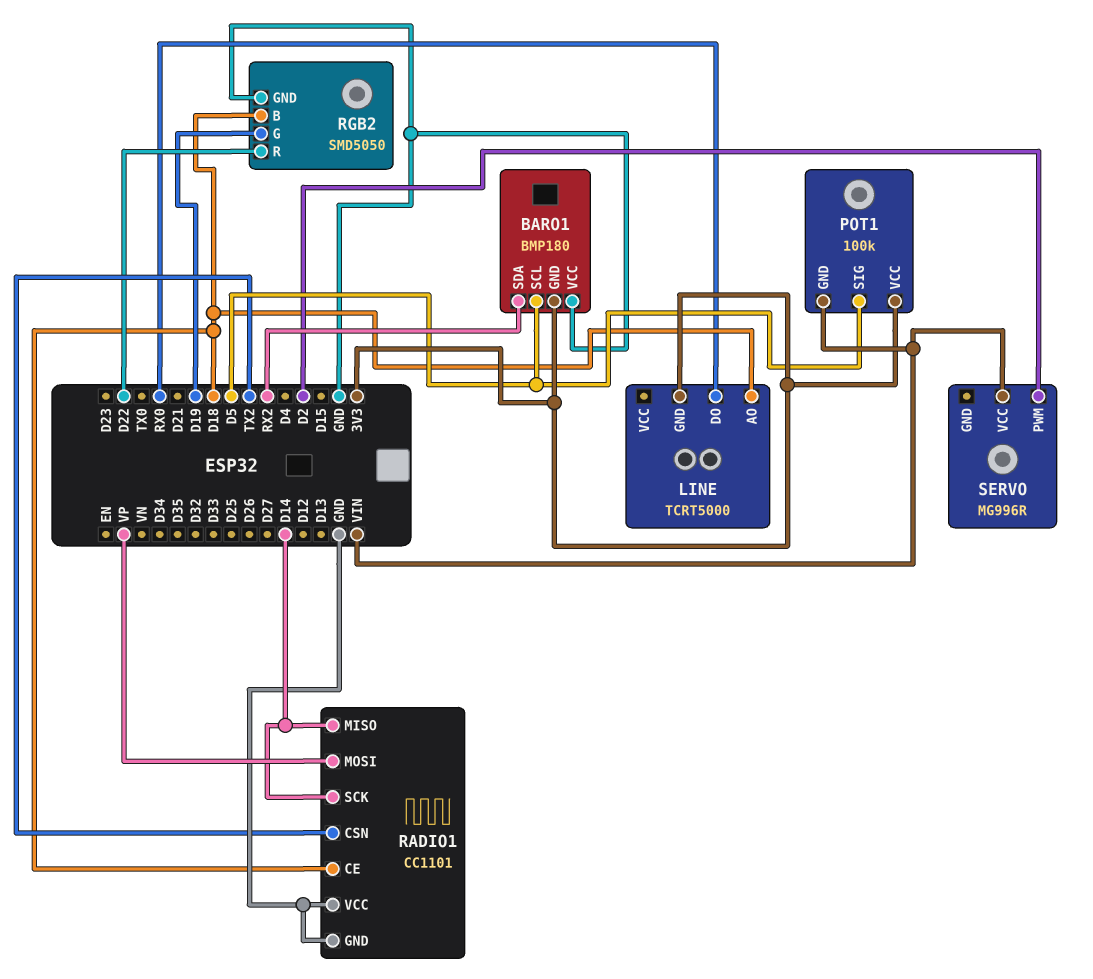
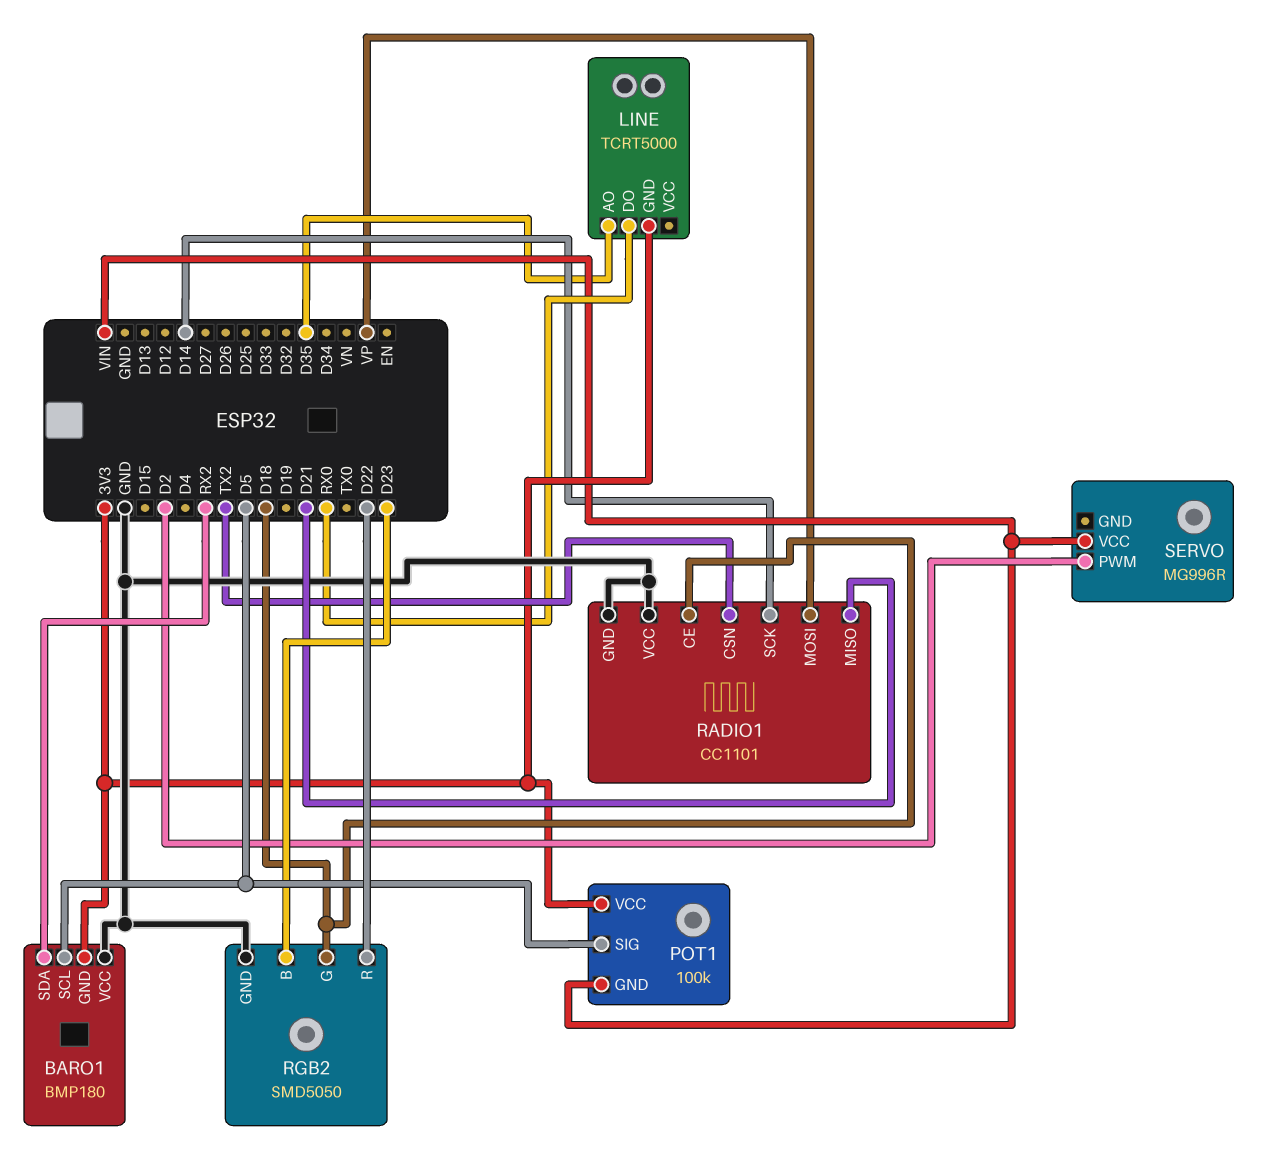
LINE pin AO: D18 -> D35
RADIO1 pin MISO: D14 -> D21
RGB2 pin B: D18 -> D23
RGB2 pin G: D19 -> D18

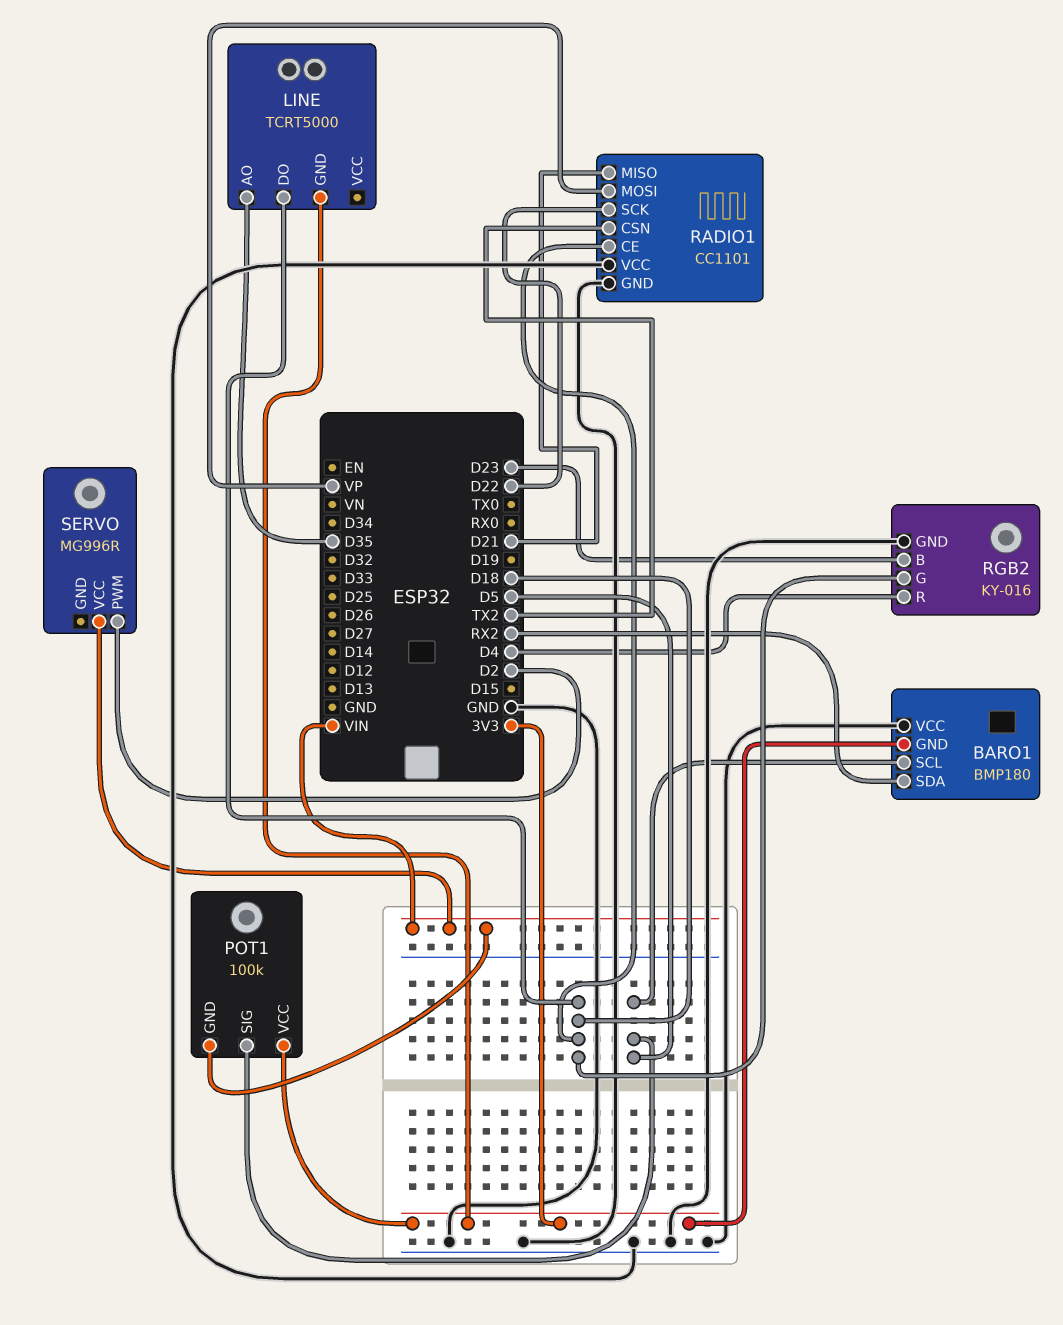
LINE pin DO: RX0 -> D18
RADIO1 pin SCK: D14 -> D22
RGB2: SMD5050 -> KY-016
RGB2 pin R: D22 -> D4

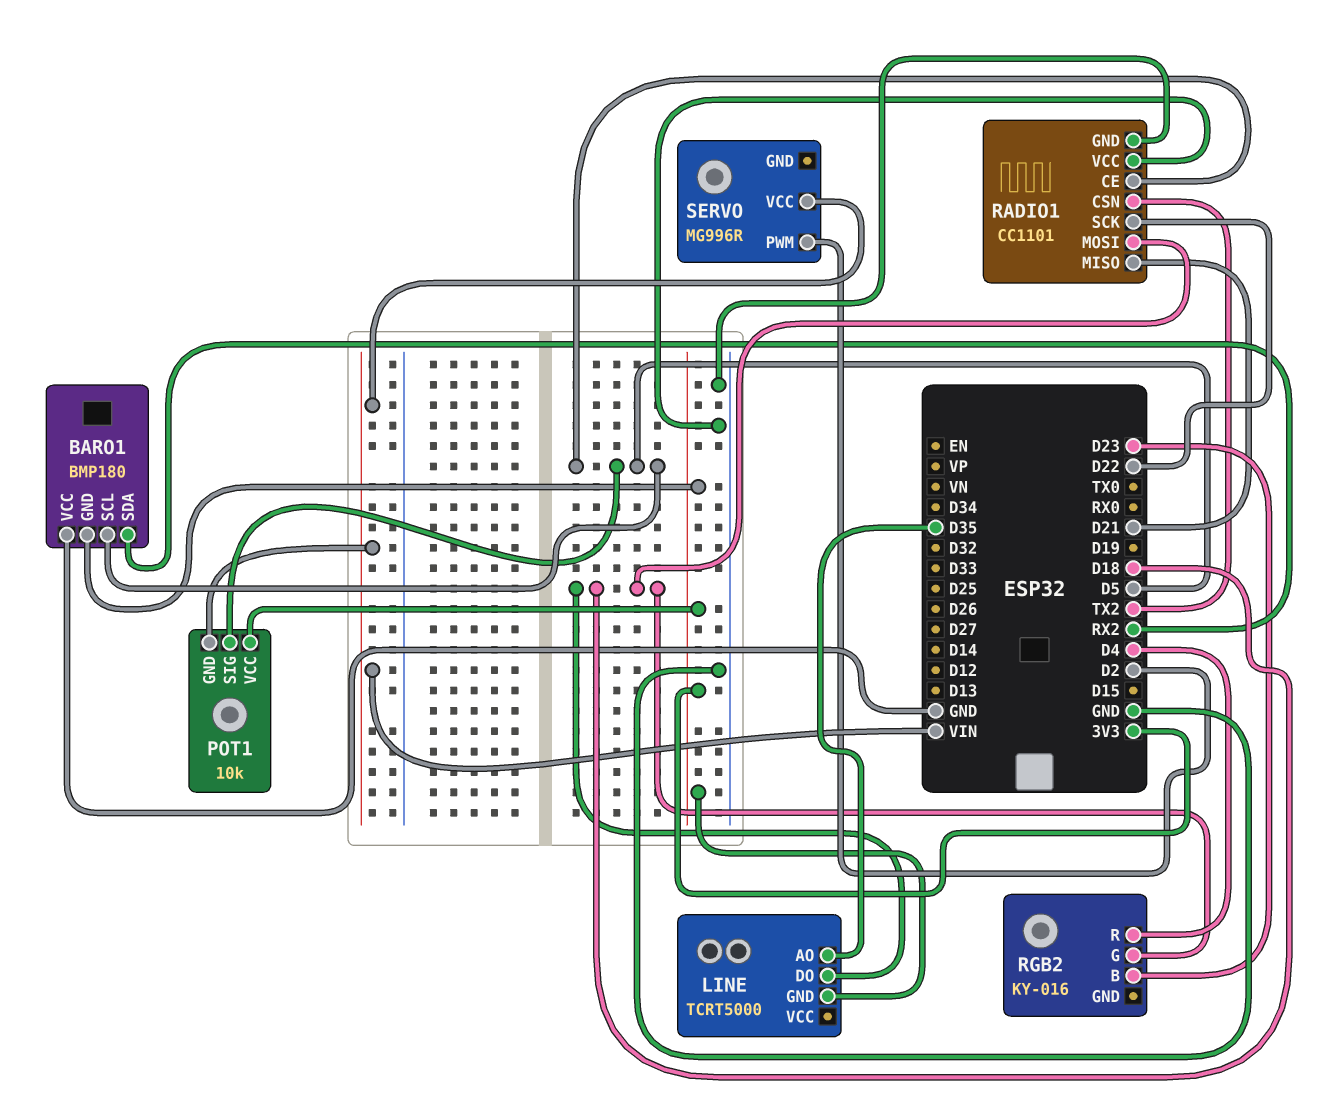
POT1: 100k -> 10k
RADIO1 pin CE: D18 -> D5
RADIO1 pin MOSI: VP -> D18
RGB2 pin GND: GND -> none

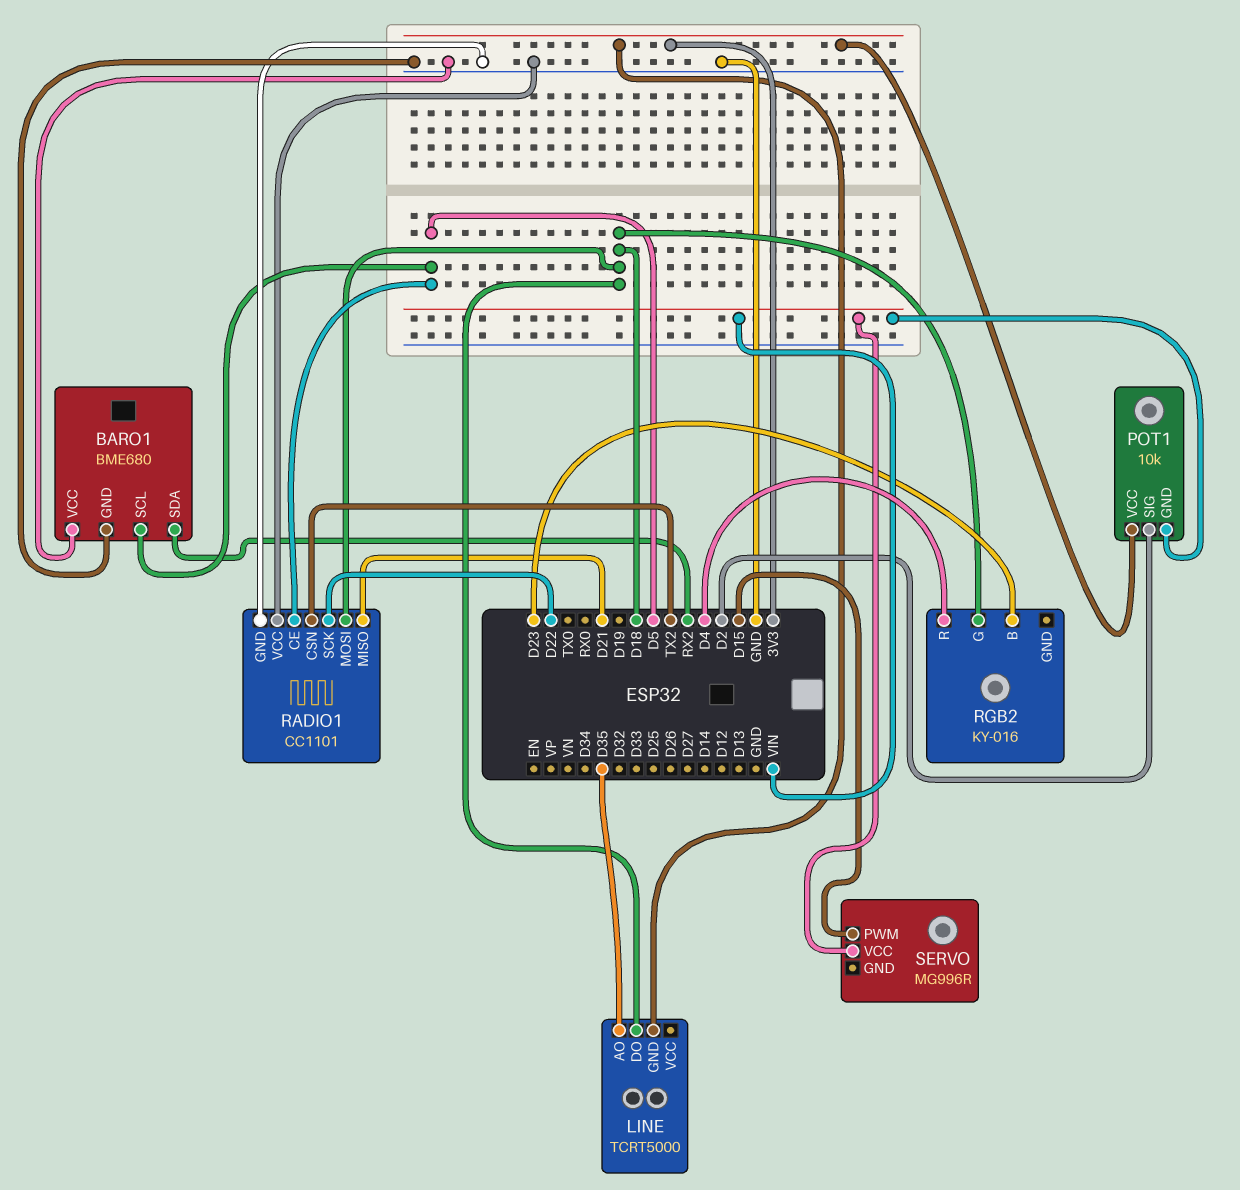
BARO1: BMP180 -> BME680
BARO1 pin GND: 3V3 -> GND
POT1 pin SIG: D5 -> D2
SERVO pin PWM: D2 -> D15

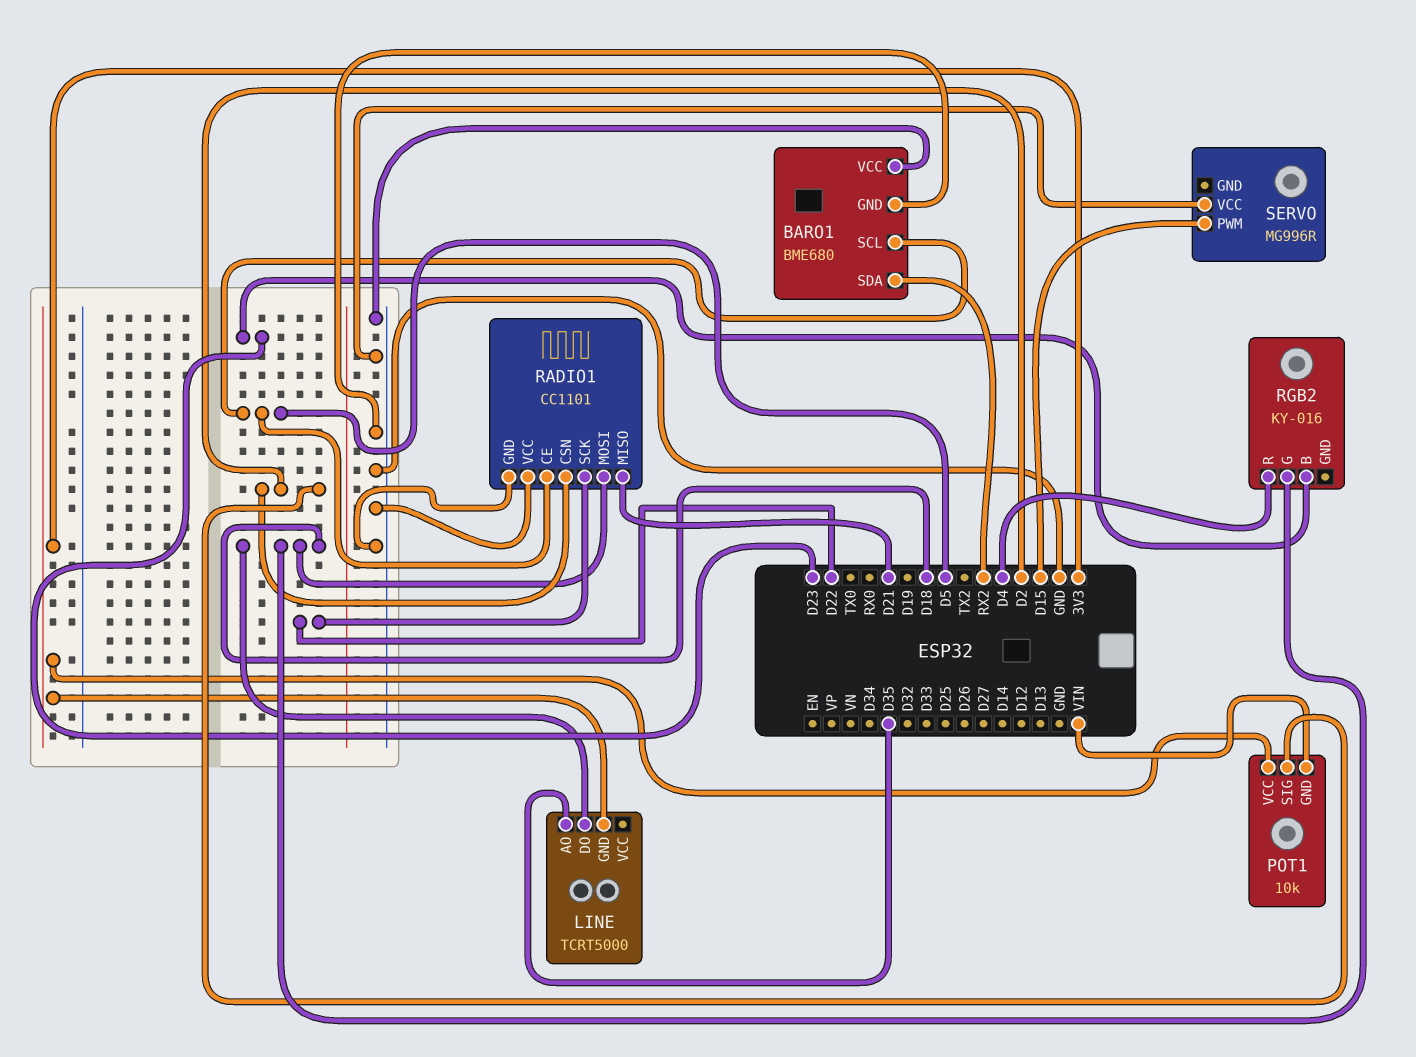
RADIO1 pin CSN: TX2 -> D2
SERVO pin VCC: VIN -> GND

